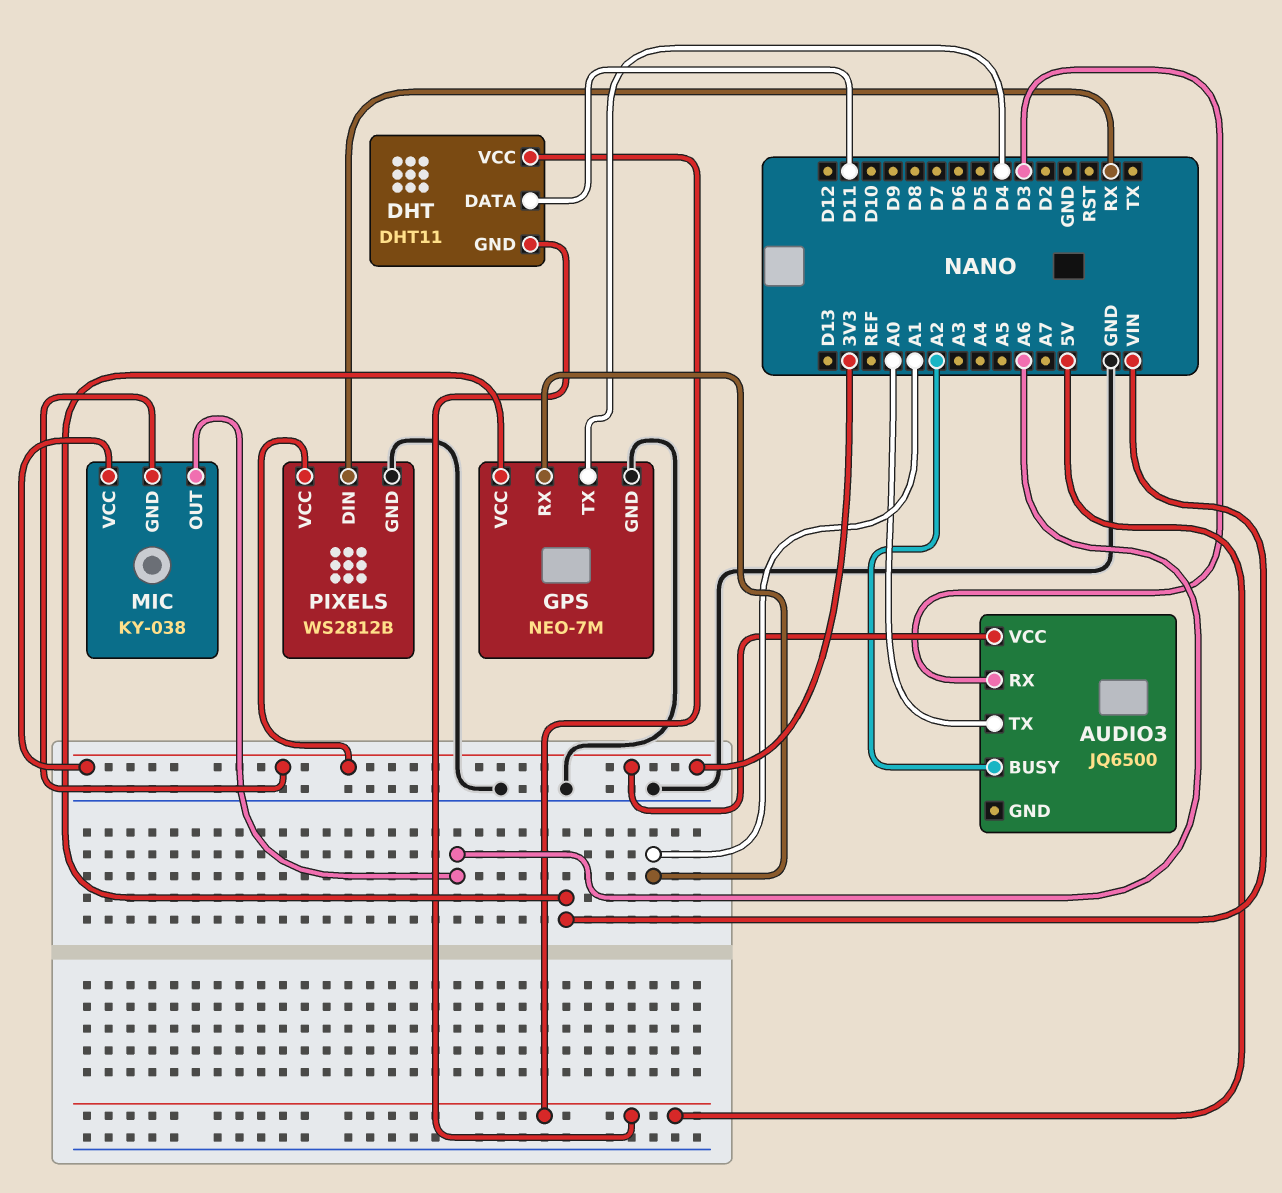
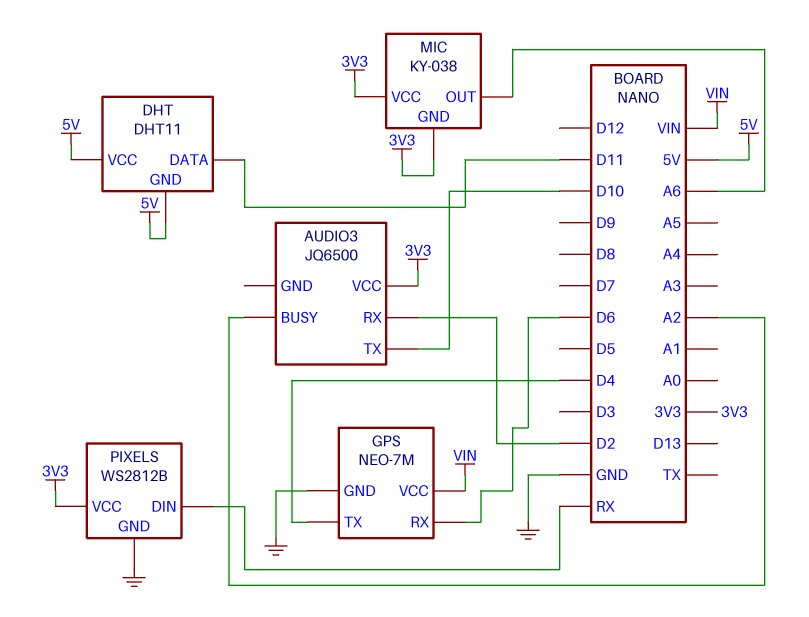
AUDIO3 pin RX: D3 -> D2
AUDIO3 pin TX: A0 -> D10
GPS pin RX: A1 -> D6

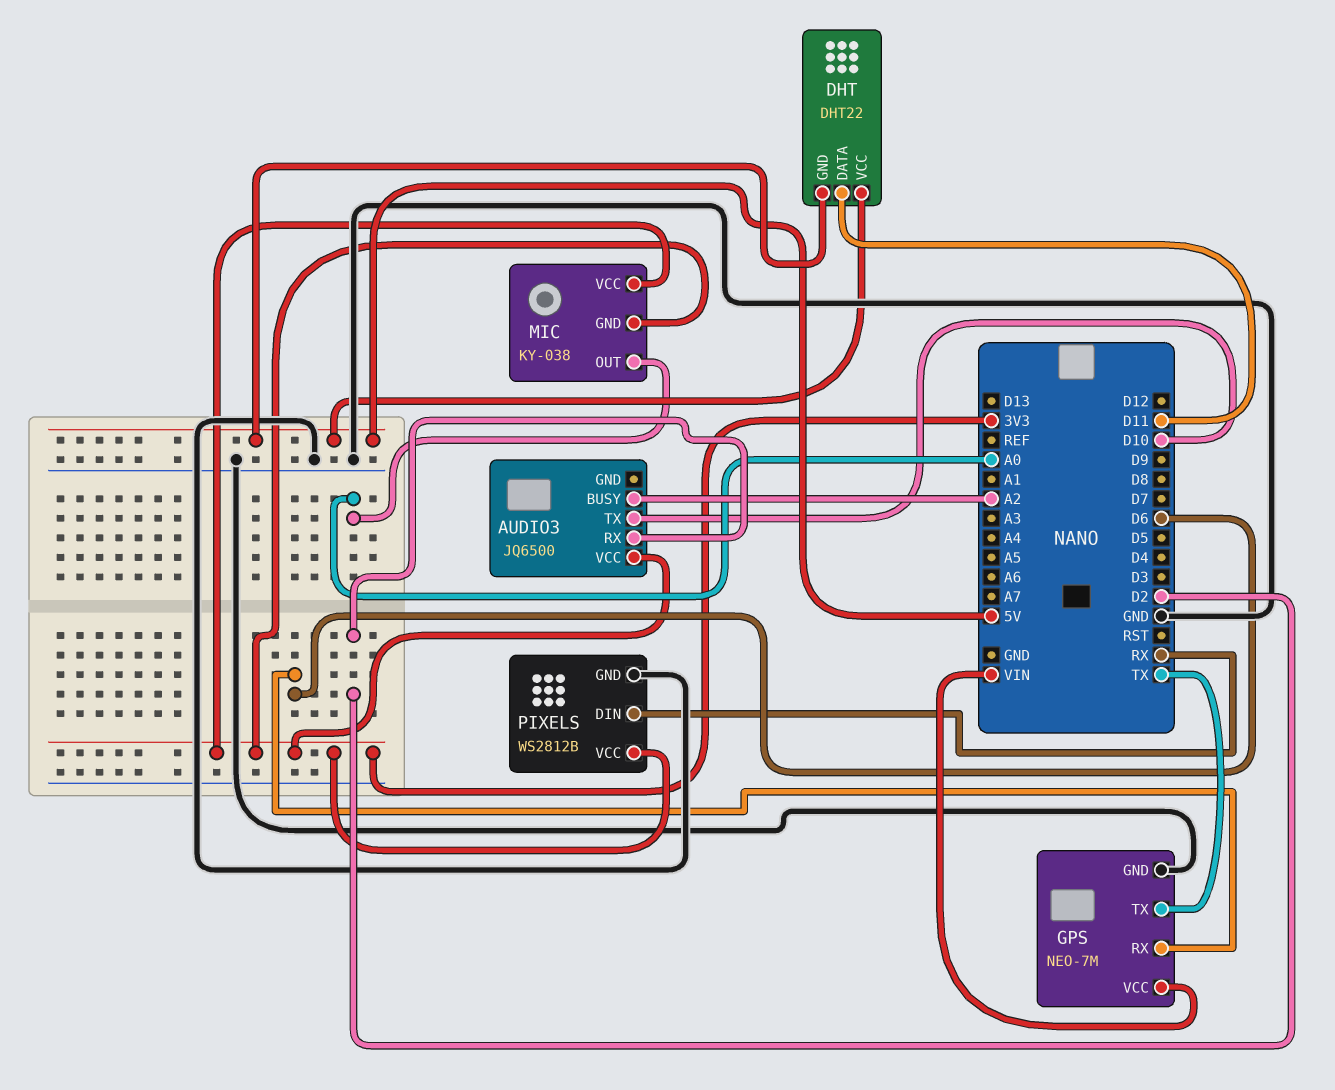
DHT: DHT11 -> DHT22
GPS pin TX: D4 -> TX
MIC pin OUT: A6 -> A0

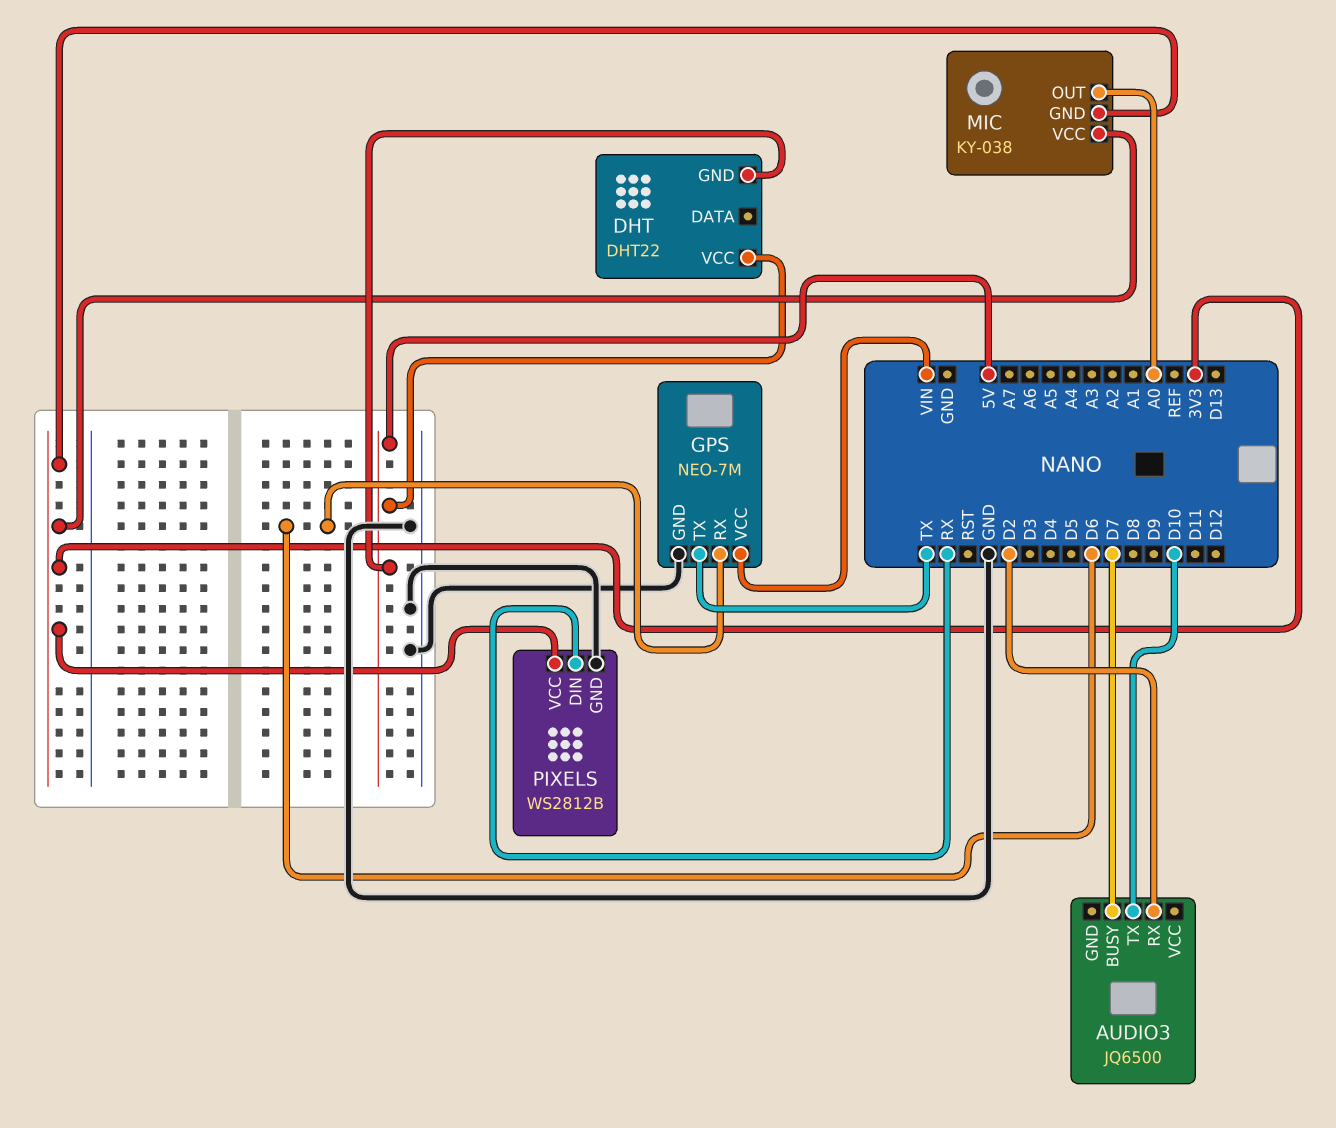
AUDIO3 pin BUSY: A2 -> D7
AUDIO3 pin VCC: 3V3 -> none
DHT pin DATA: D11 -> none

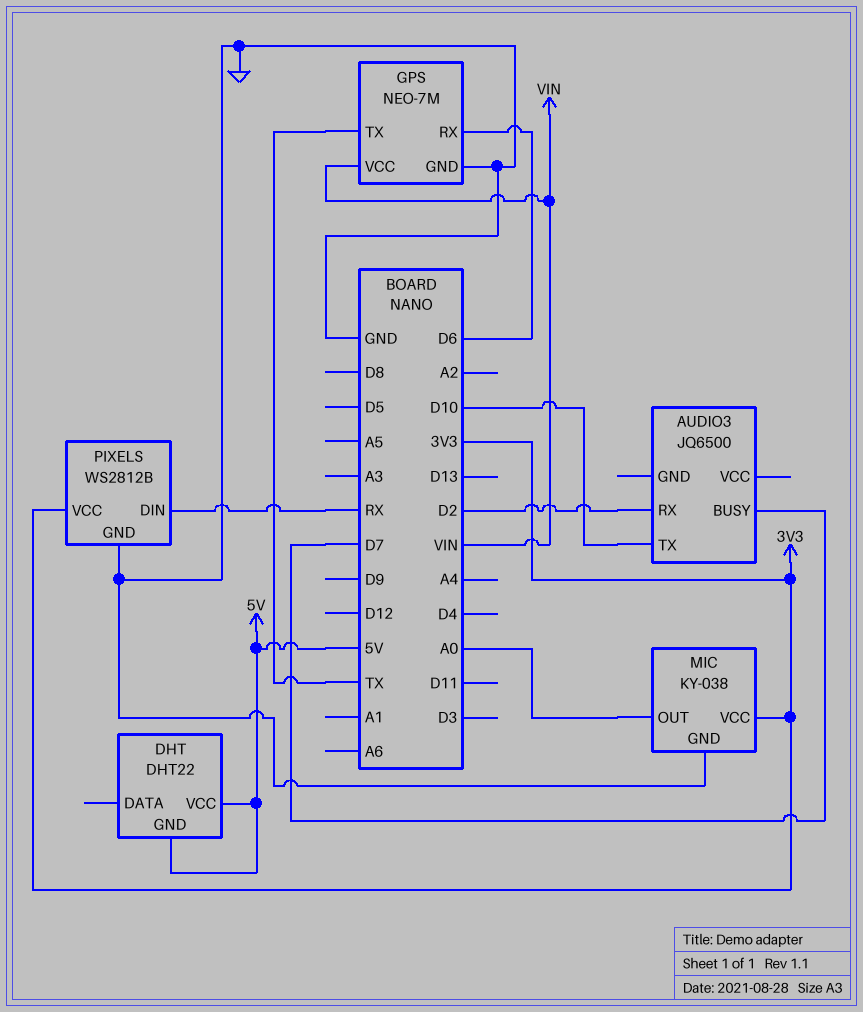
MIC pin GND: 3V3 -> GND

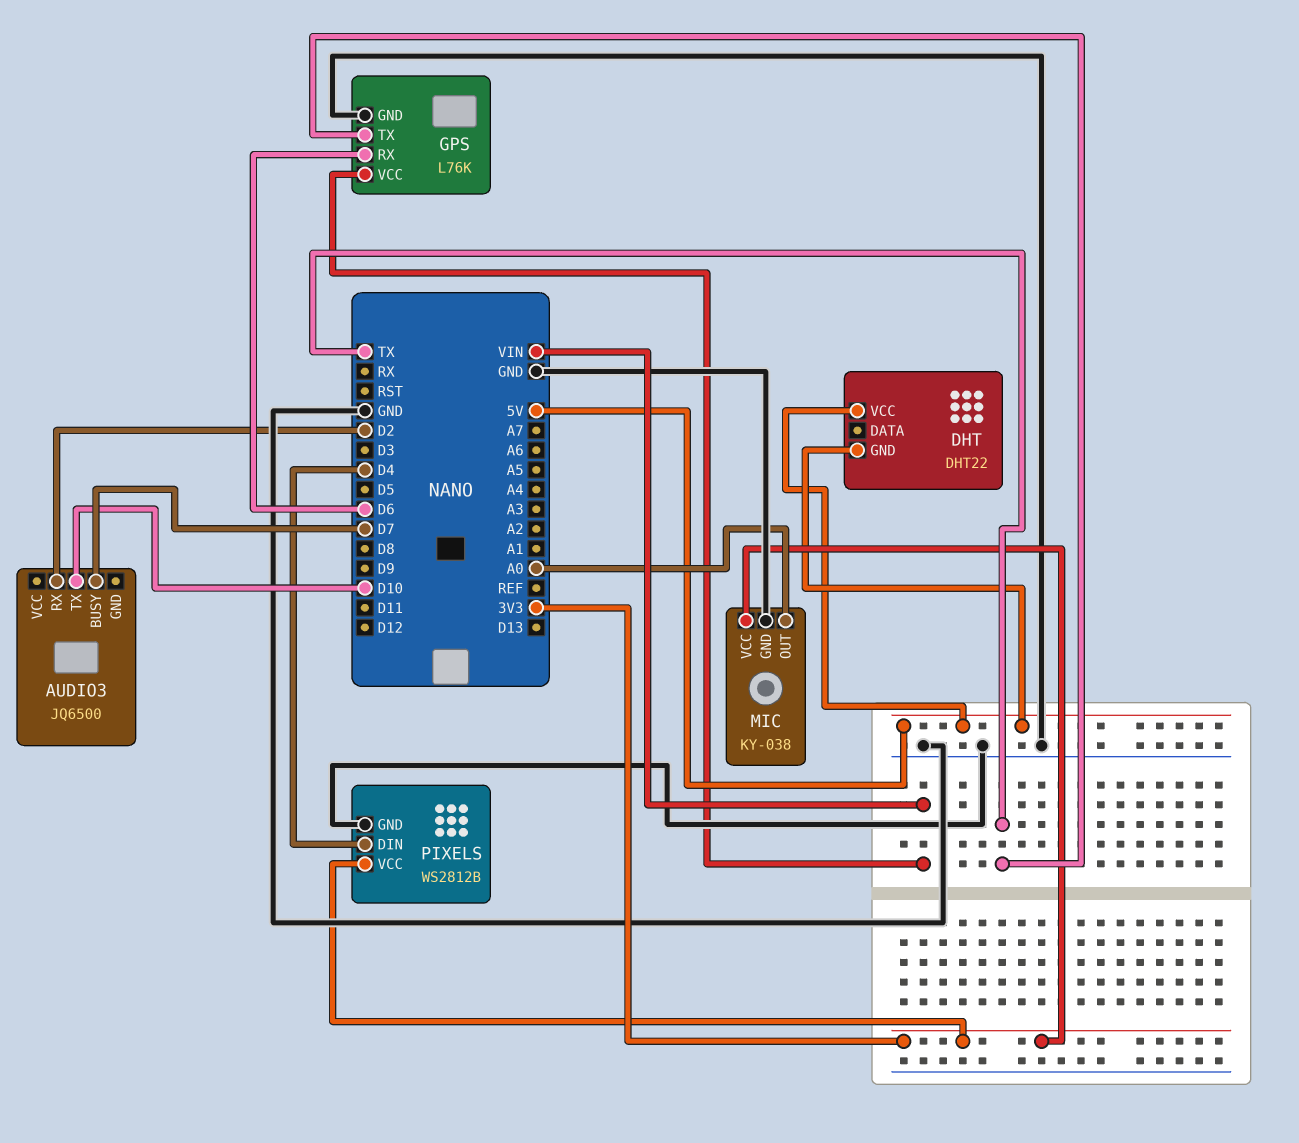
GPS: NEO-7M -> L76K
PIXELS pin DIN: RX -> D4

